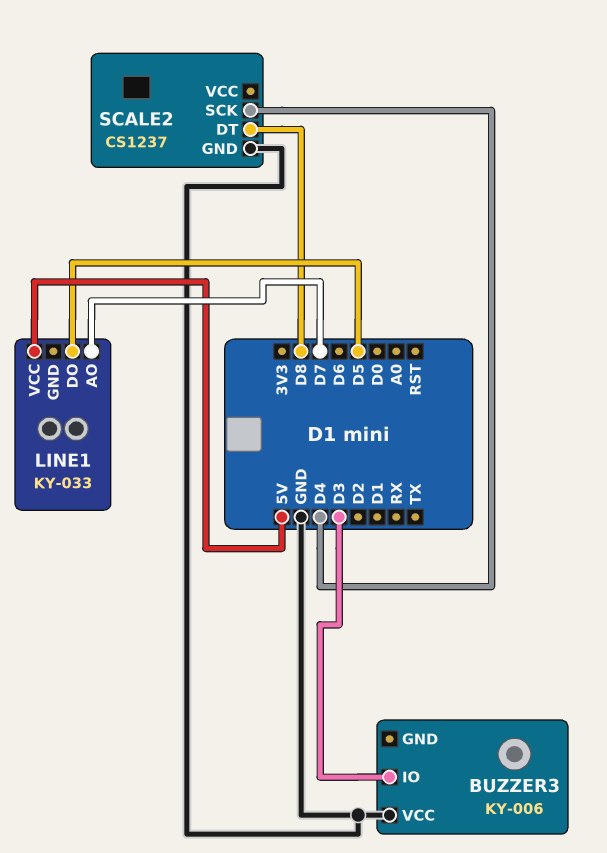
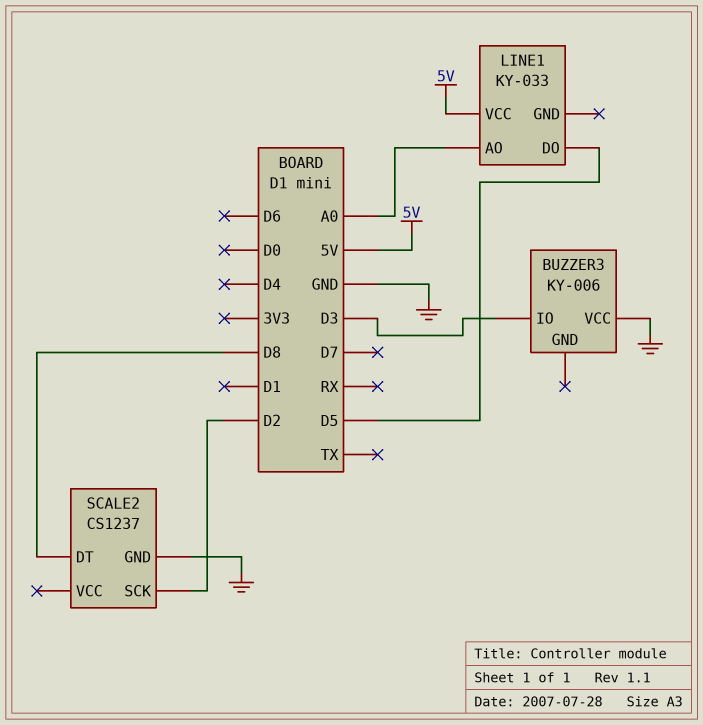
LINE1 pin AO: D7 -> A0
SCALE2 pin SCK: D4 -> D2

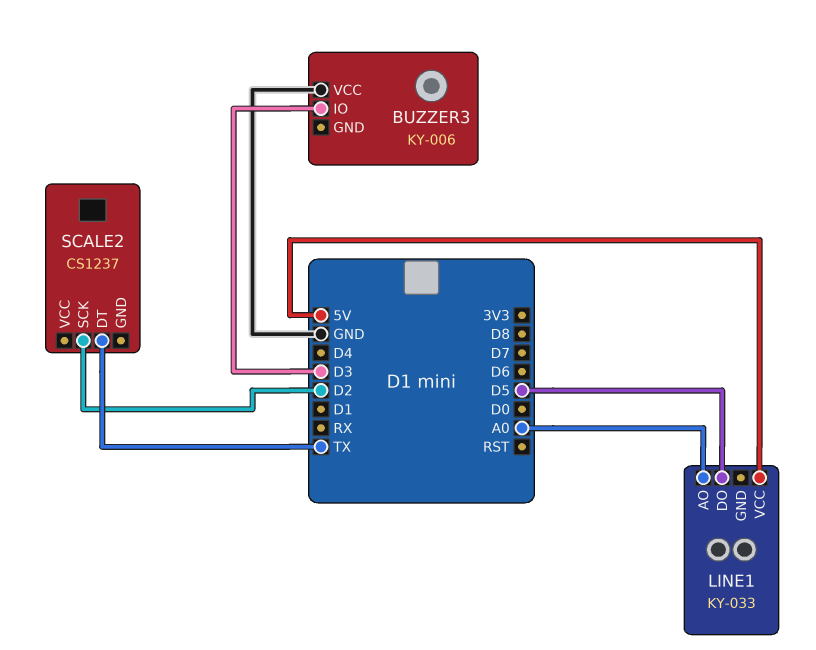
SCALE2 pin DT: D8 -> TX
SCALE2 pin GND: GND -> none

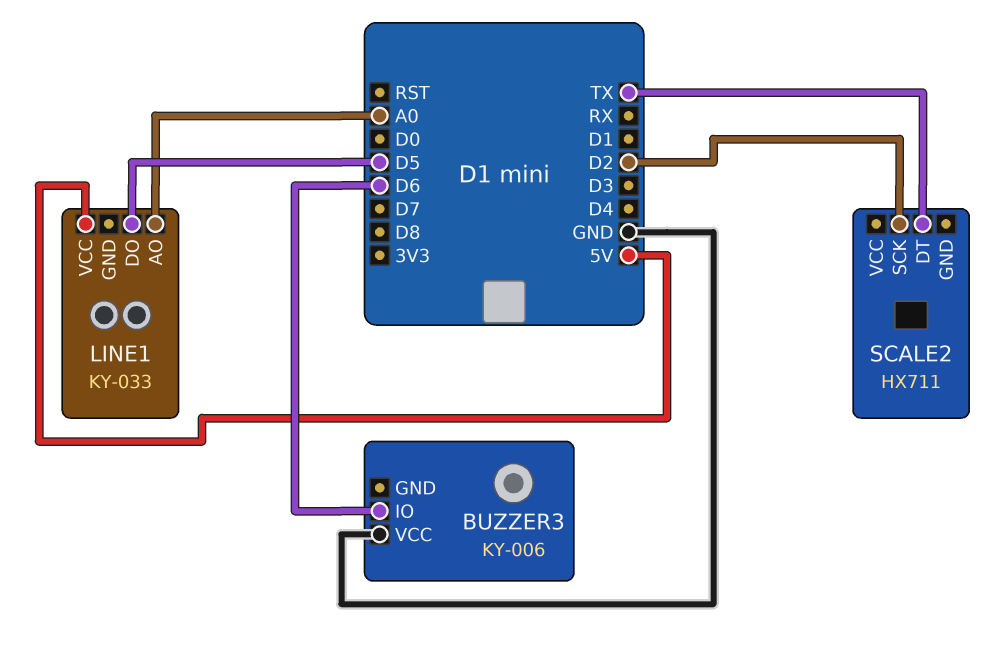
BUZZER3 pin IO: D3 -> D6
SCALE2: CS1237 -> HX711

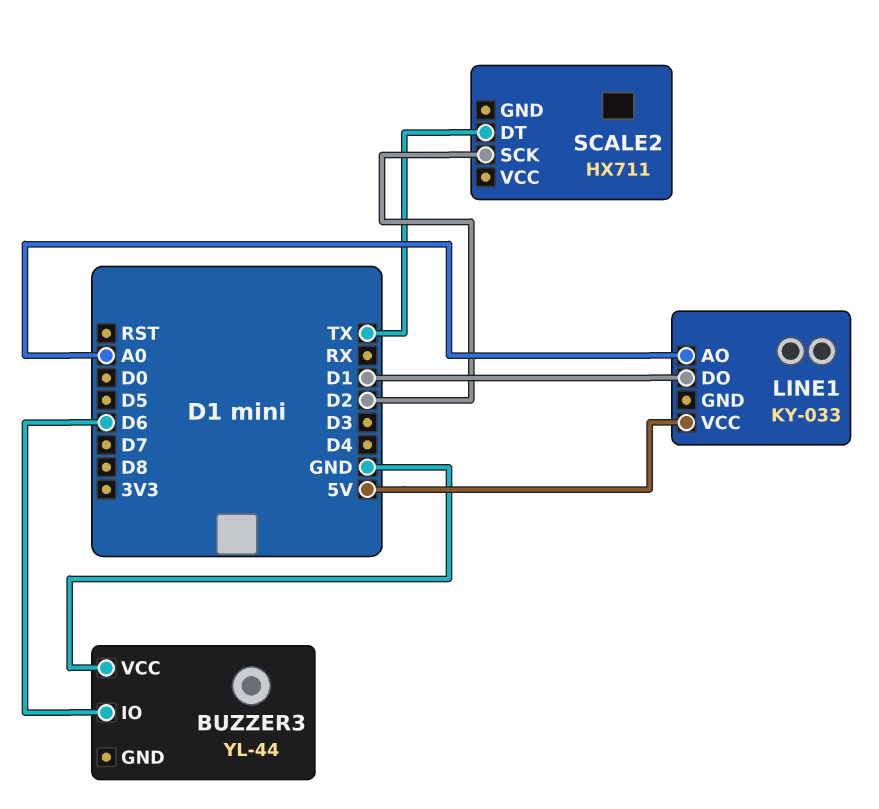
BUZZER3: KY-006 -> YL-44
LINE1 pin DO: D5 -> D1

